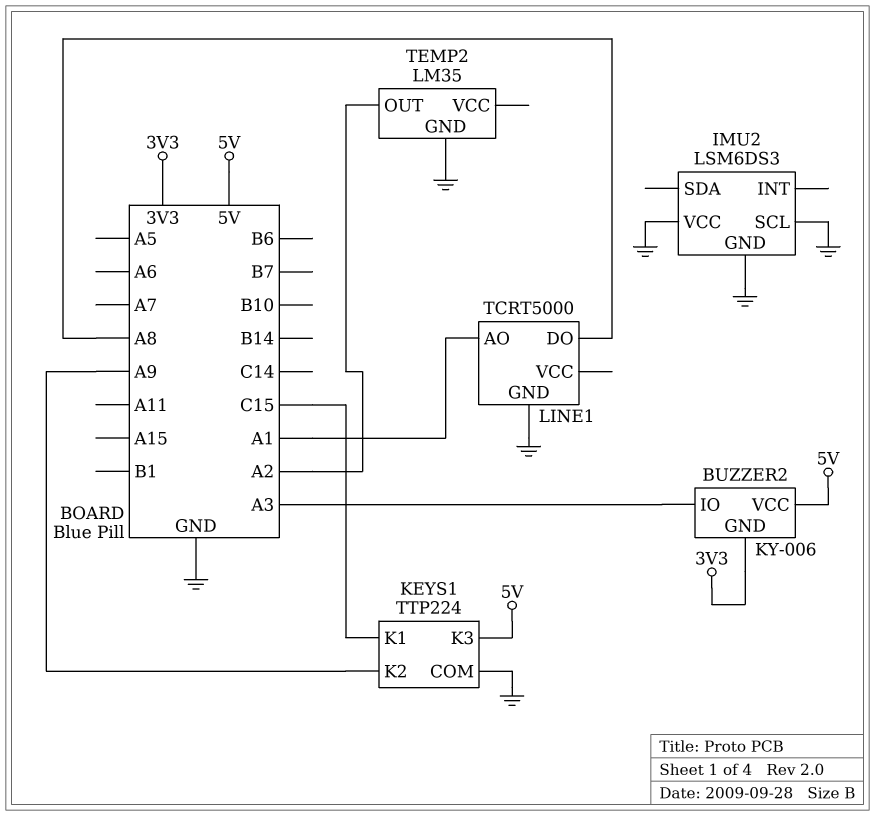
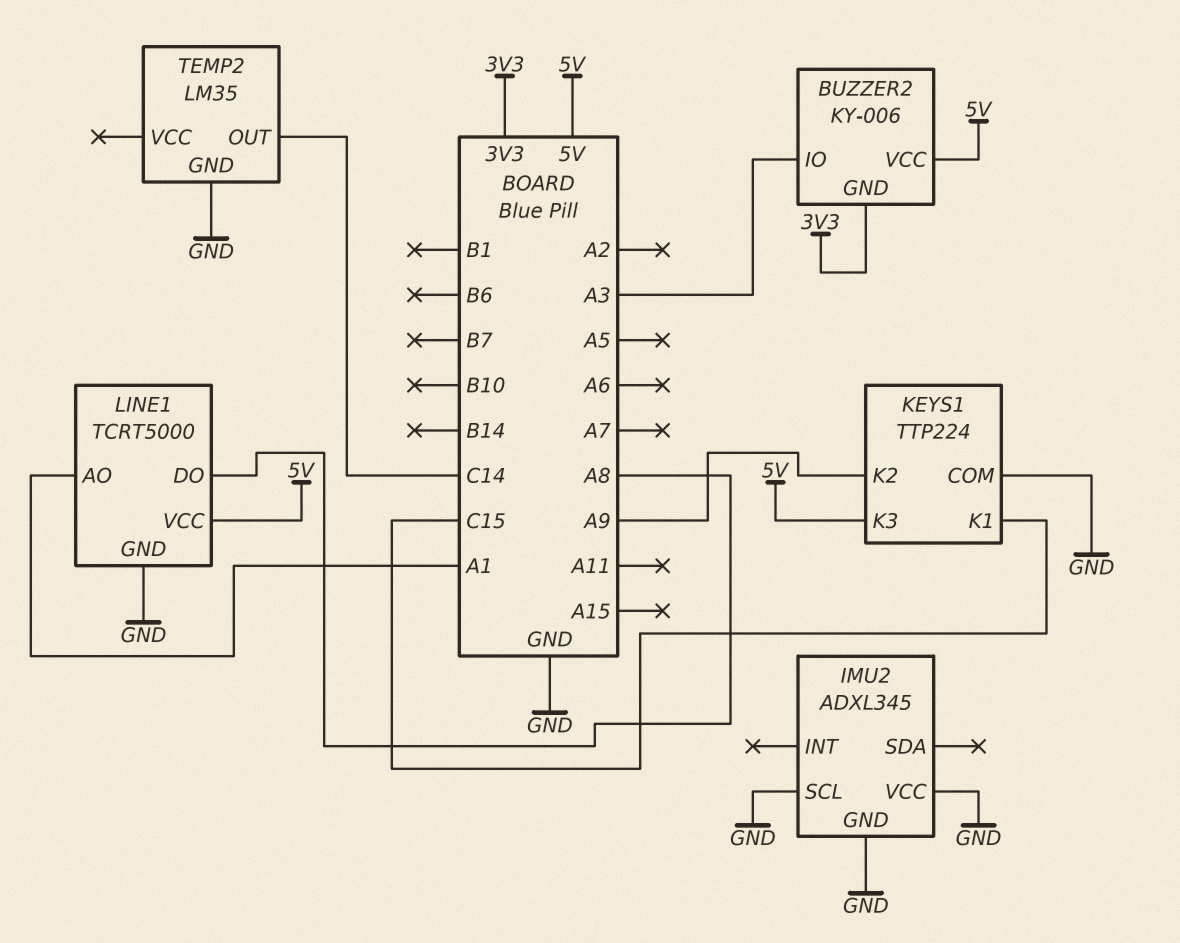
IMU2: LSM6DS3 -> ADXL345
LINE1 pin VCC: none -> 5V
TEMP2 pin OUT: A2 -> C14

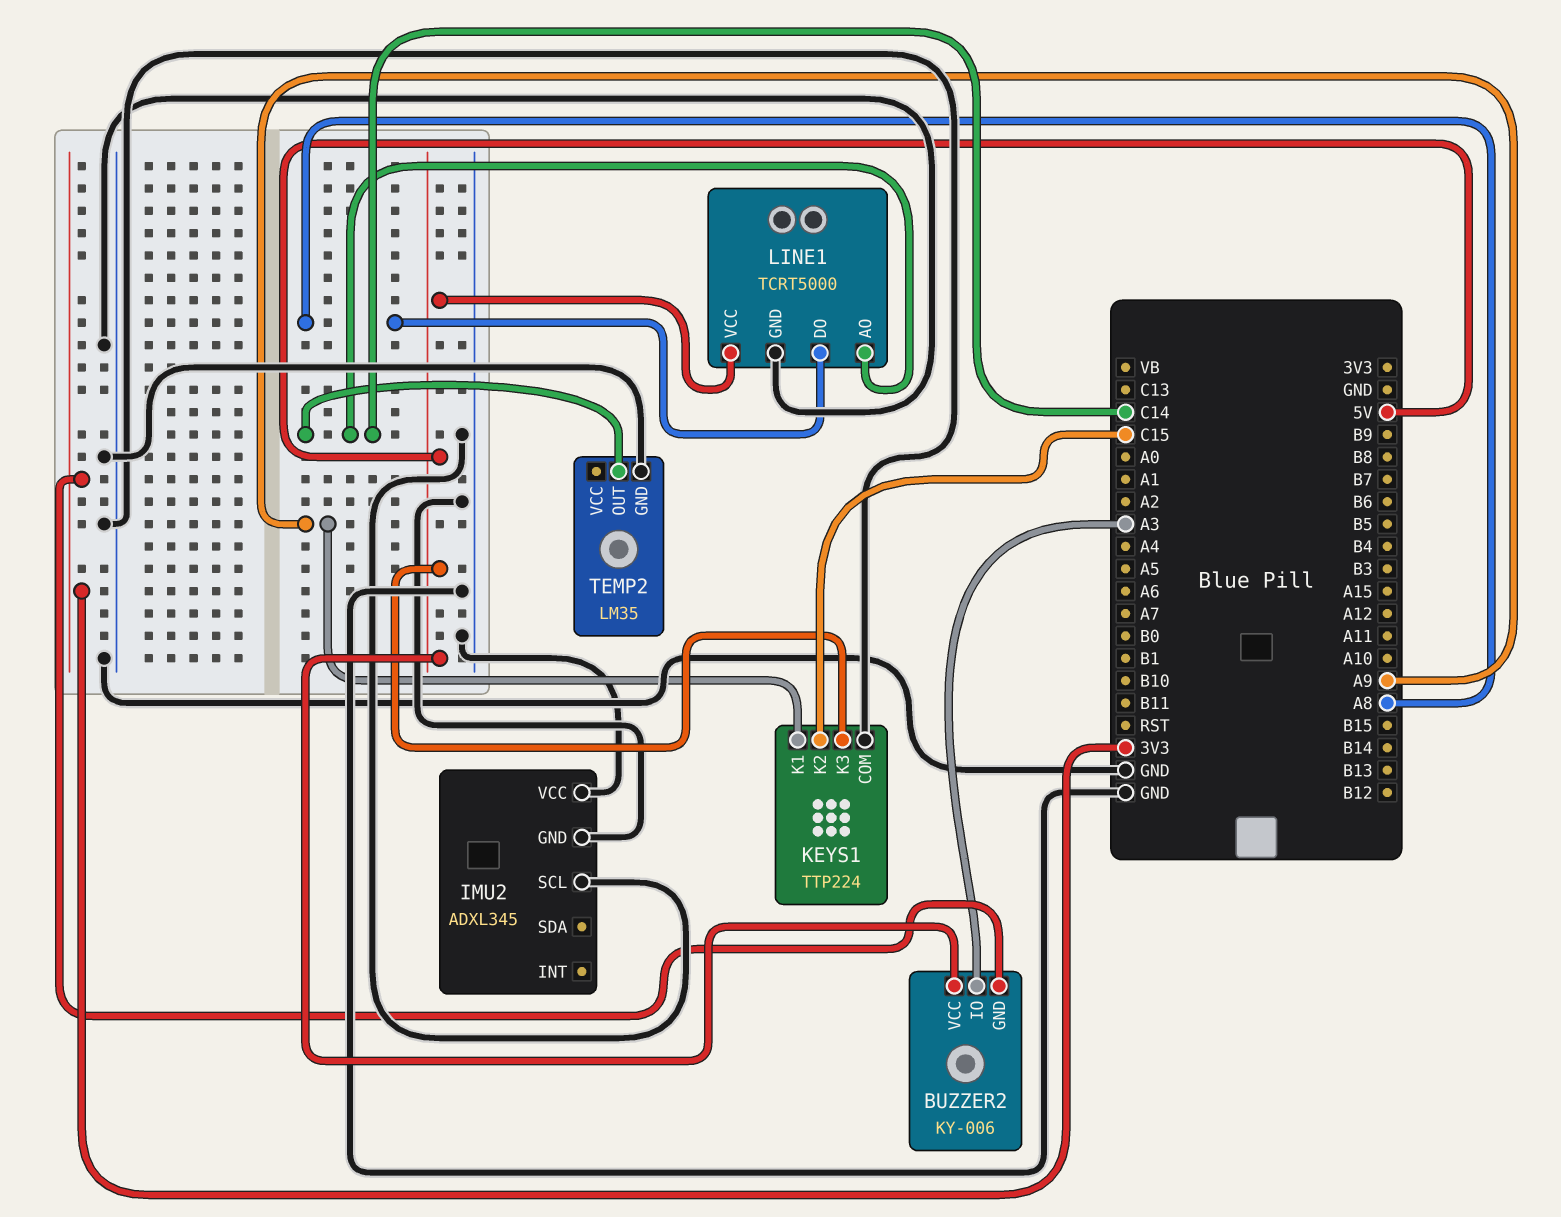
KEYS1 pin K1: C15 -> A9
KEYS1 pin K2: A9 -> C15
LINE1 pin AO: A1 -> C14

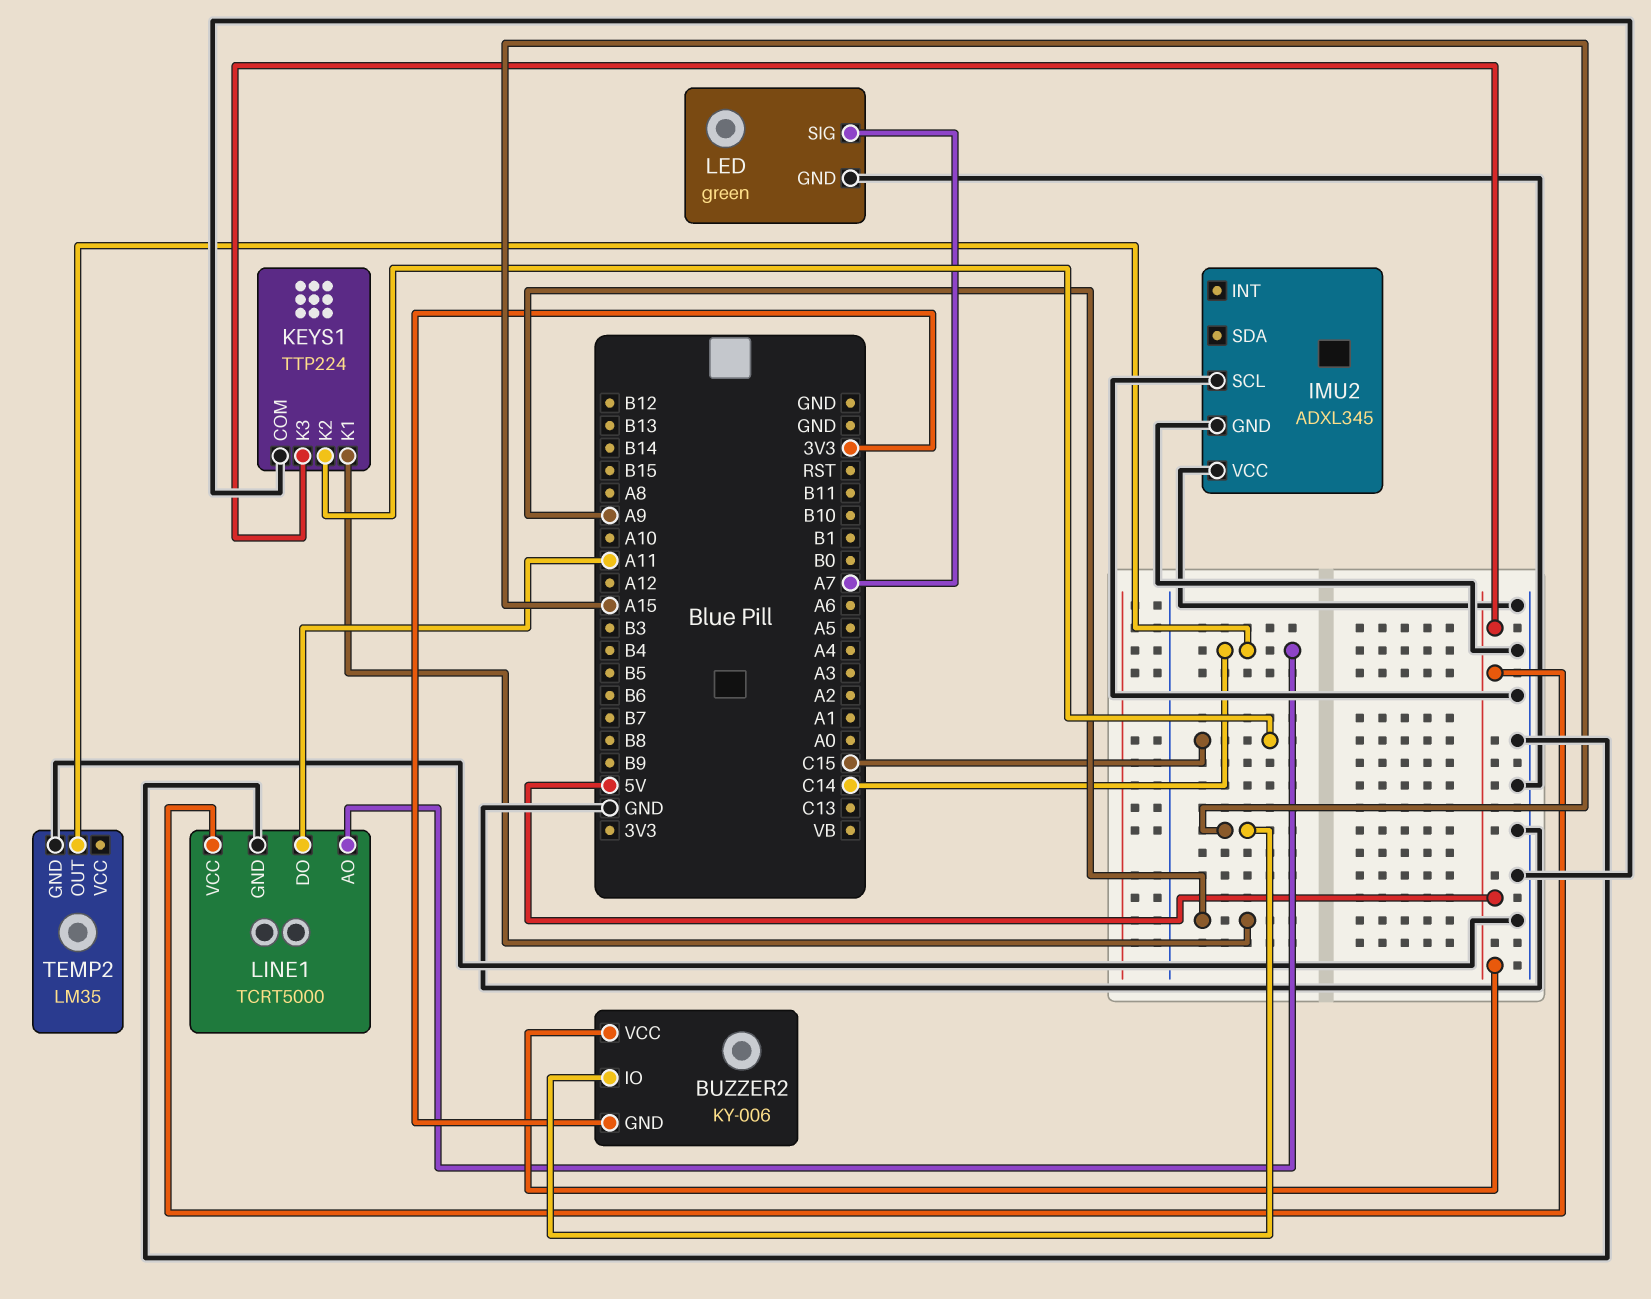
BUZZER2 pin IO: A3 -> A15
LED: none -> green
LED pin GND: none -> GND
LED pin SIG: none -> A7
LINE1 pin DO: A8 -> A11

